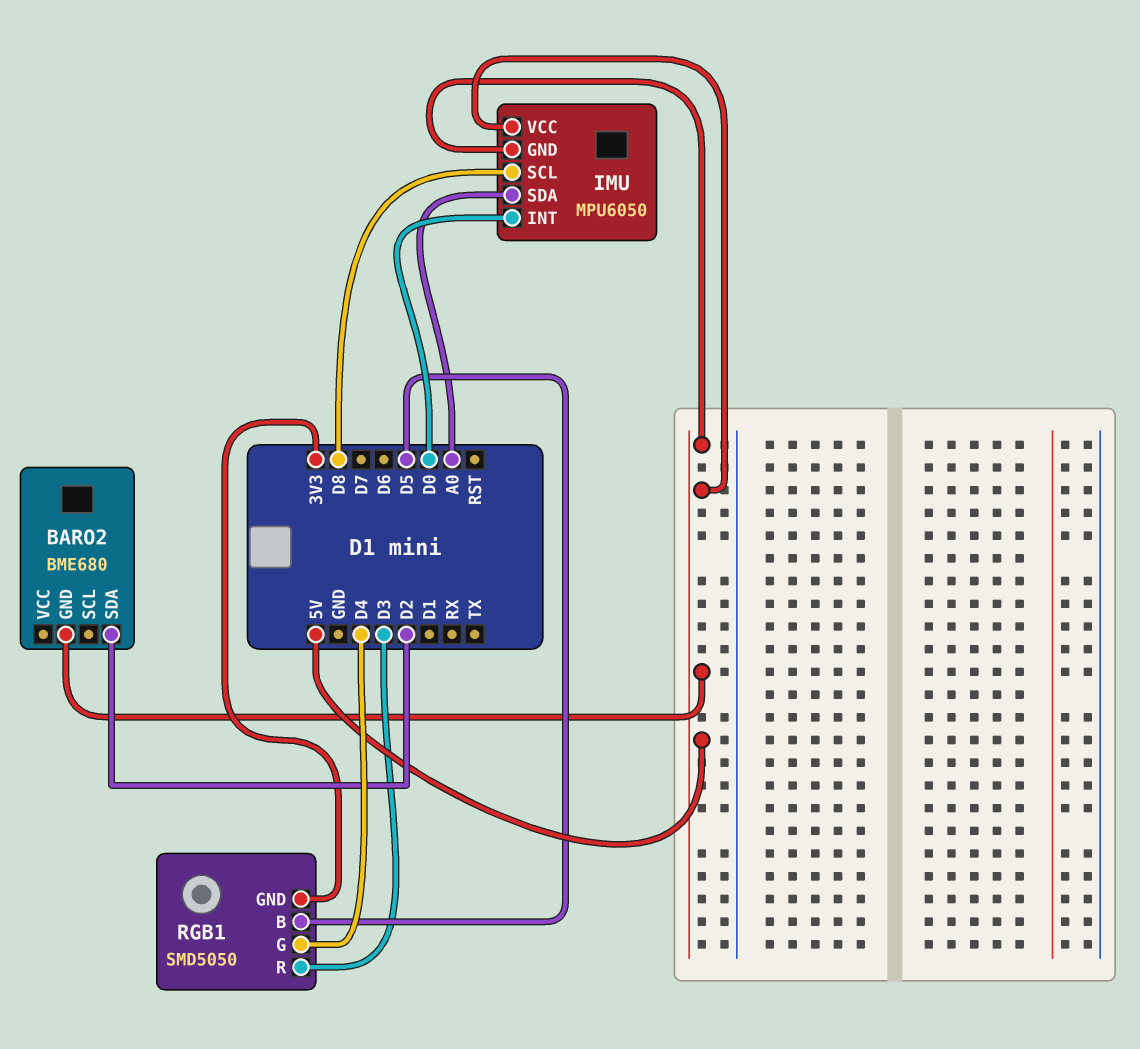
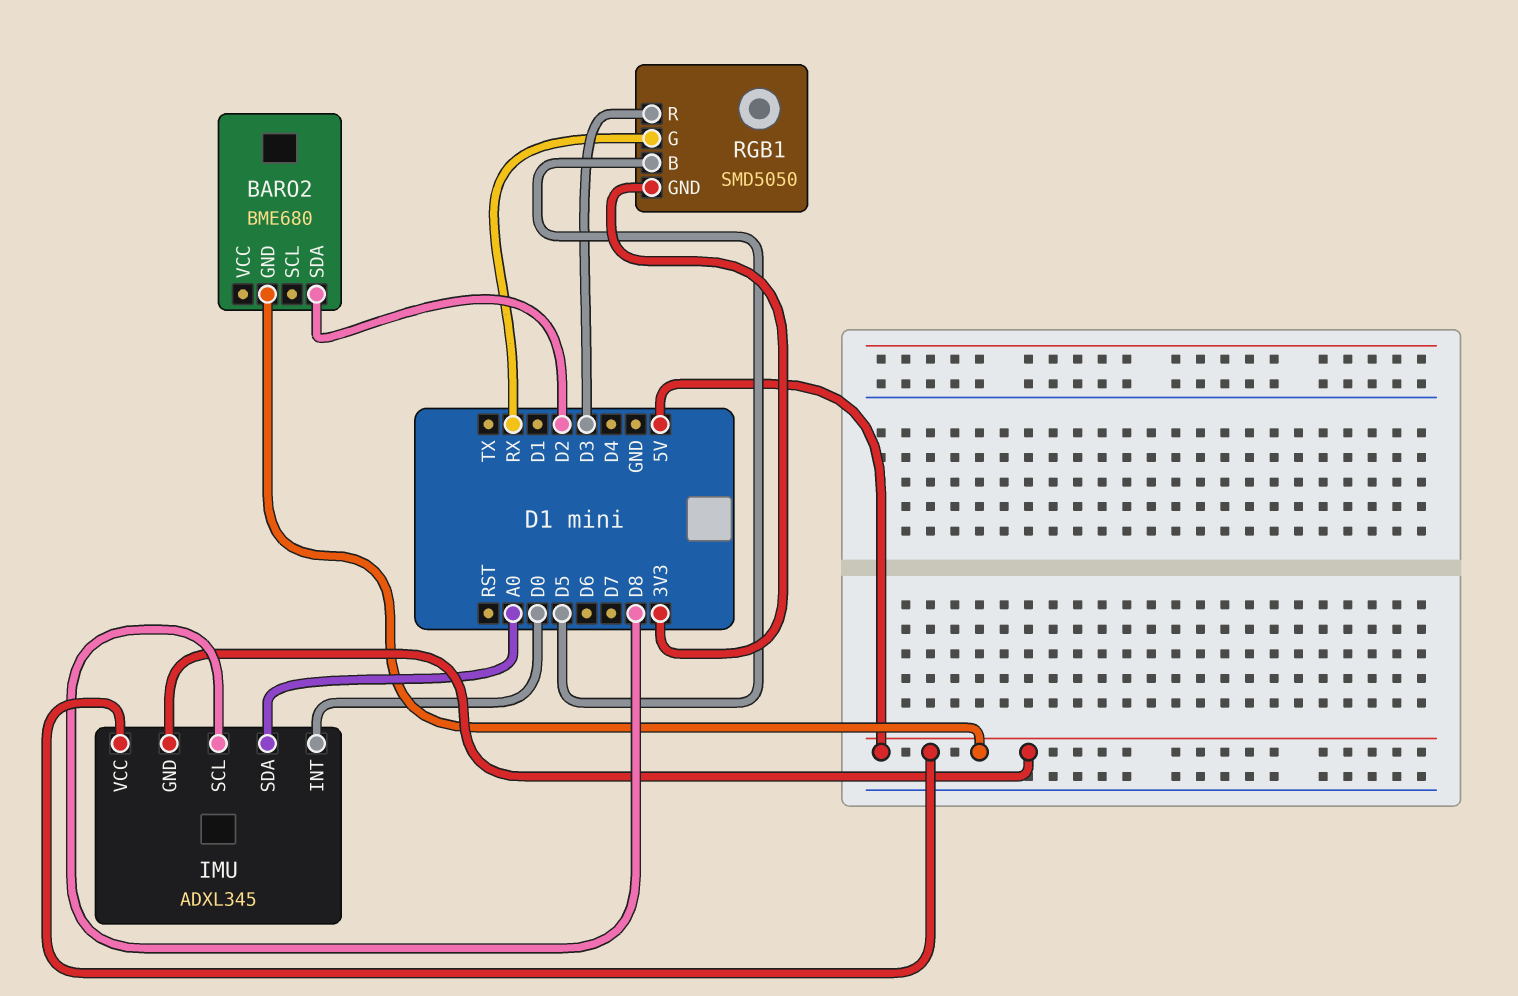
IMU: MPU6050 -> ADXL345
RGB1 pin G: D4 -> RX

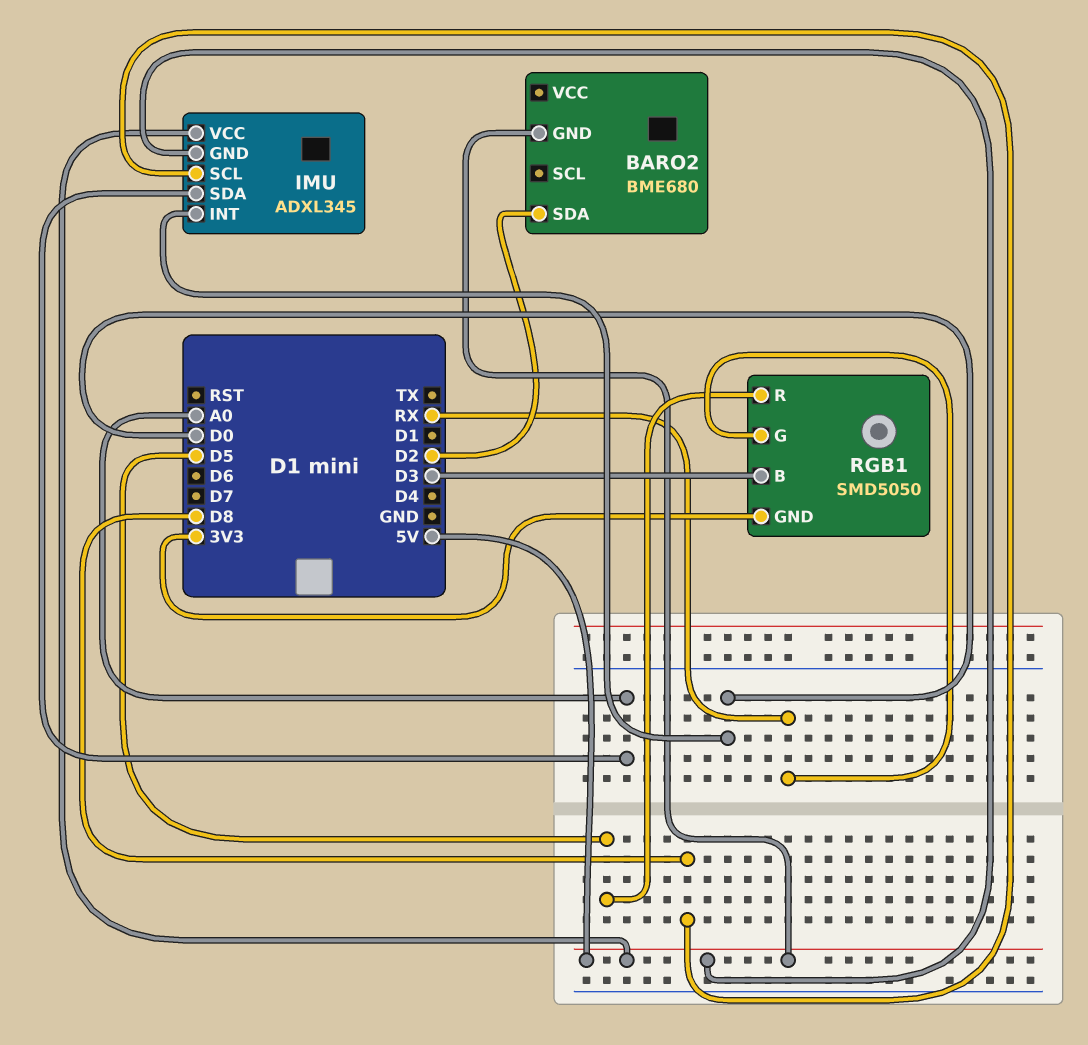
RGB1 pin B: D5 -> D3
RGB1 pin R: D3 -> D5

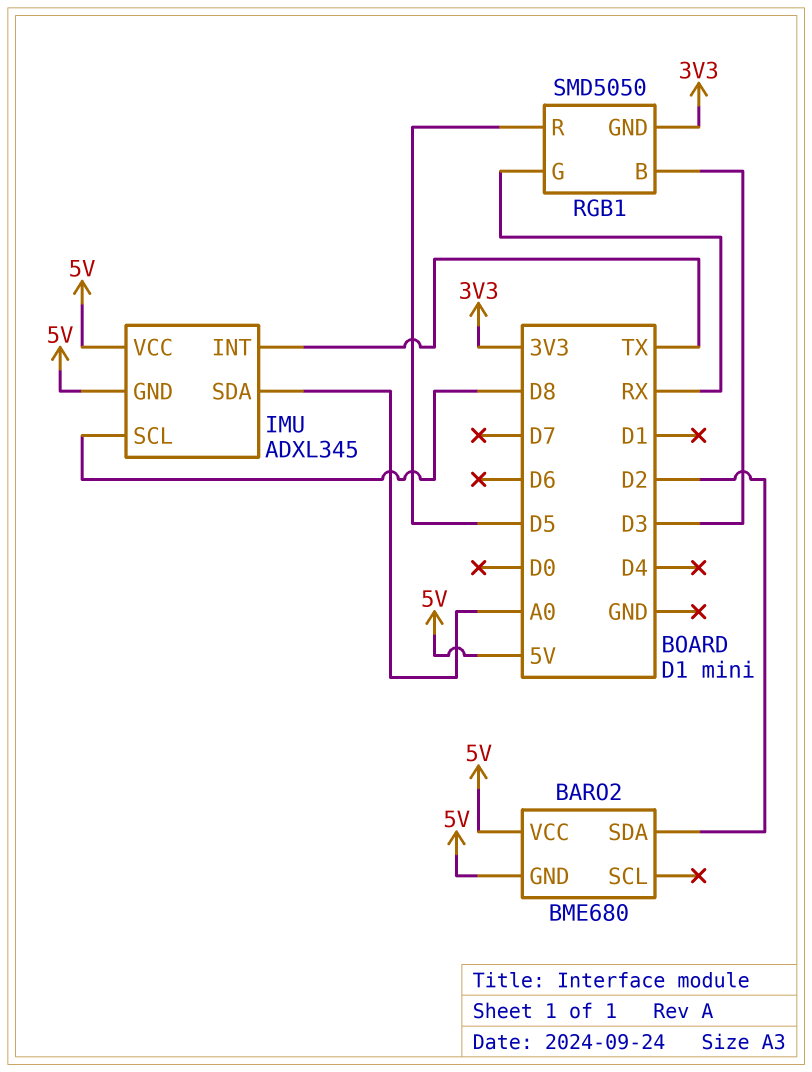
BARO2 pin VCC: none -> 5V
IMU pin INT: D0 -> TX

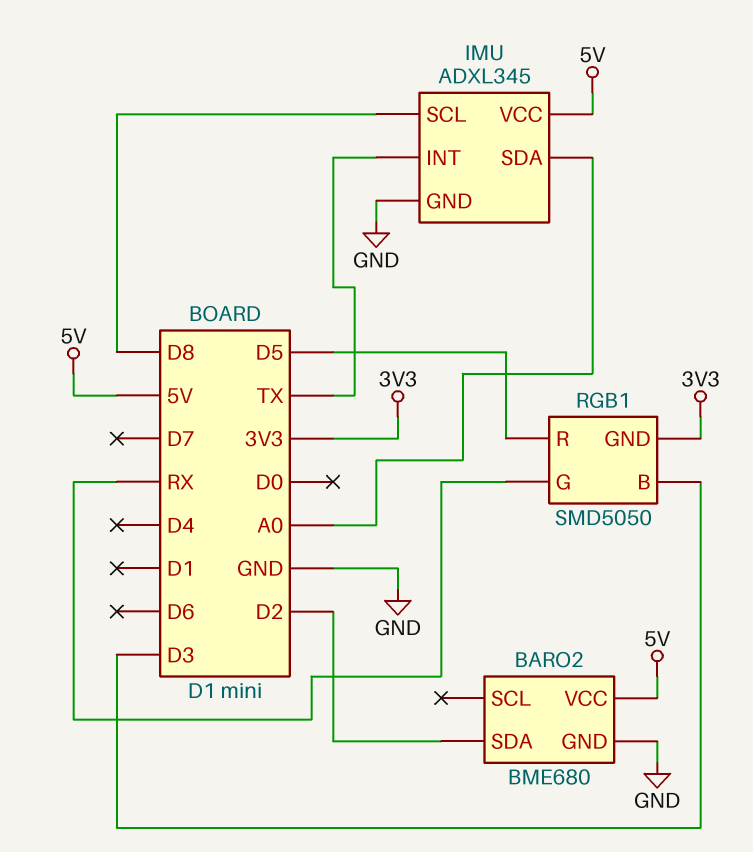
BARO2 pin GND: 5V -> GND
IMU pin GND: 5V -> GND

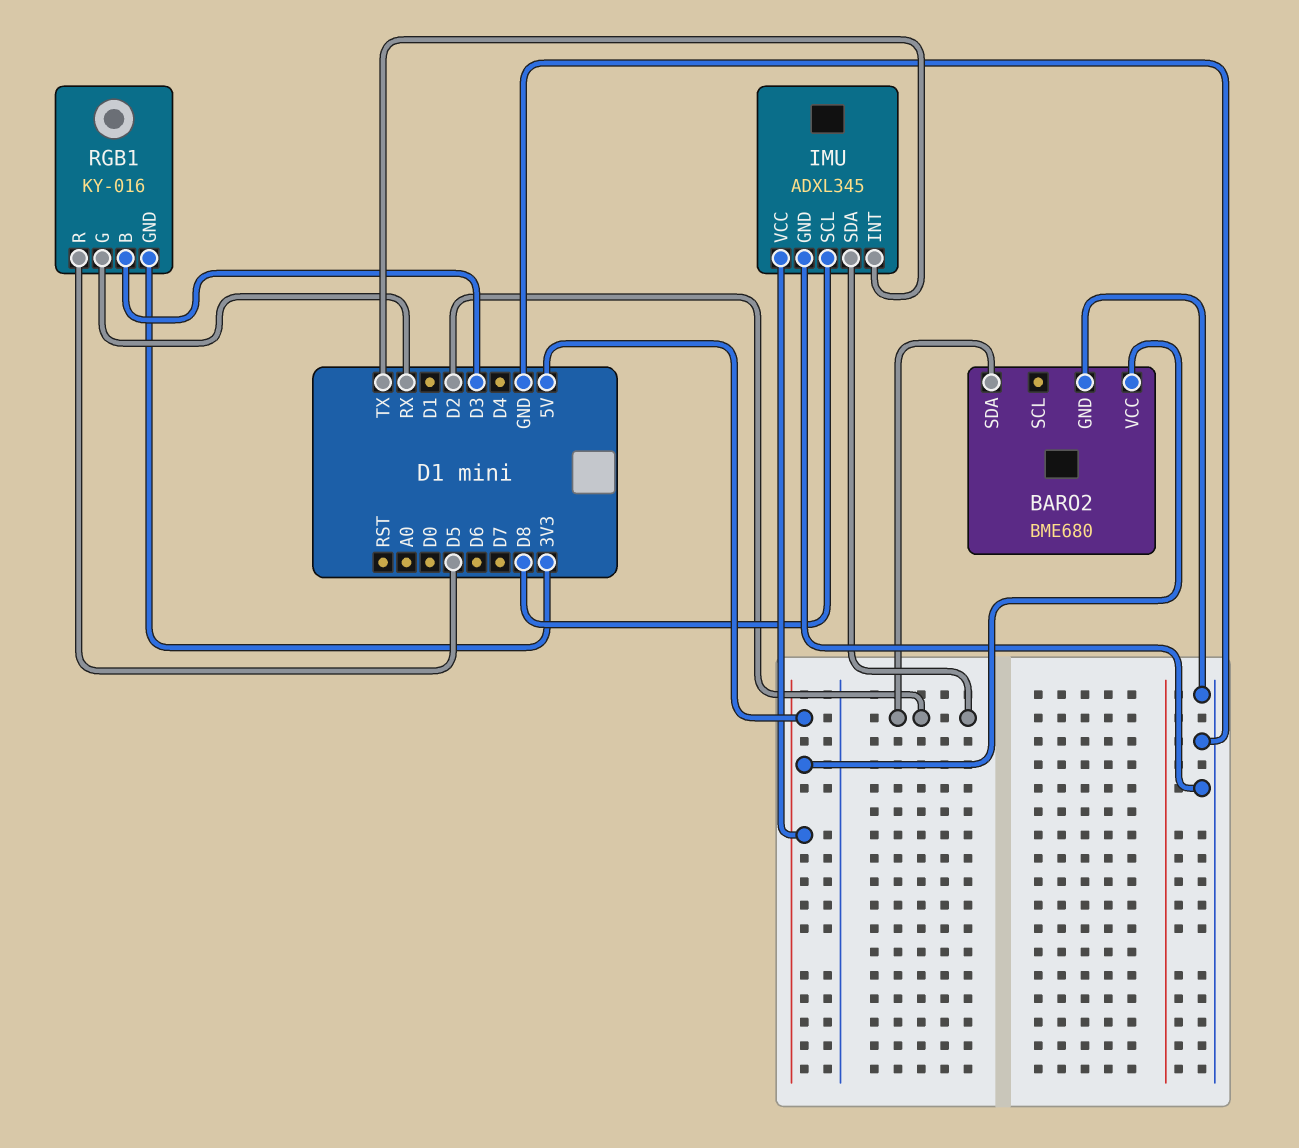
IMU pin SDA: A0 -> D2
RGB1: SMD5050 -> KY-016

